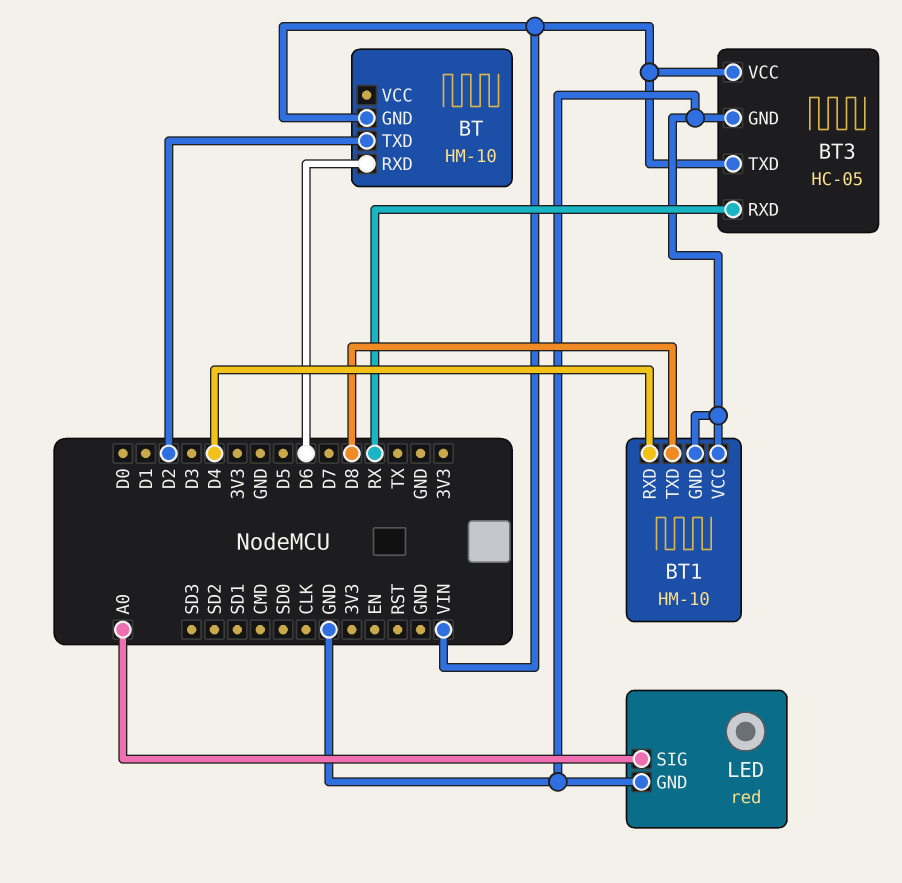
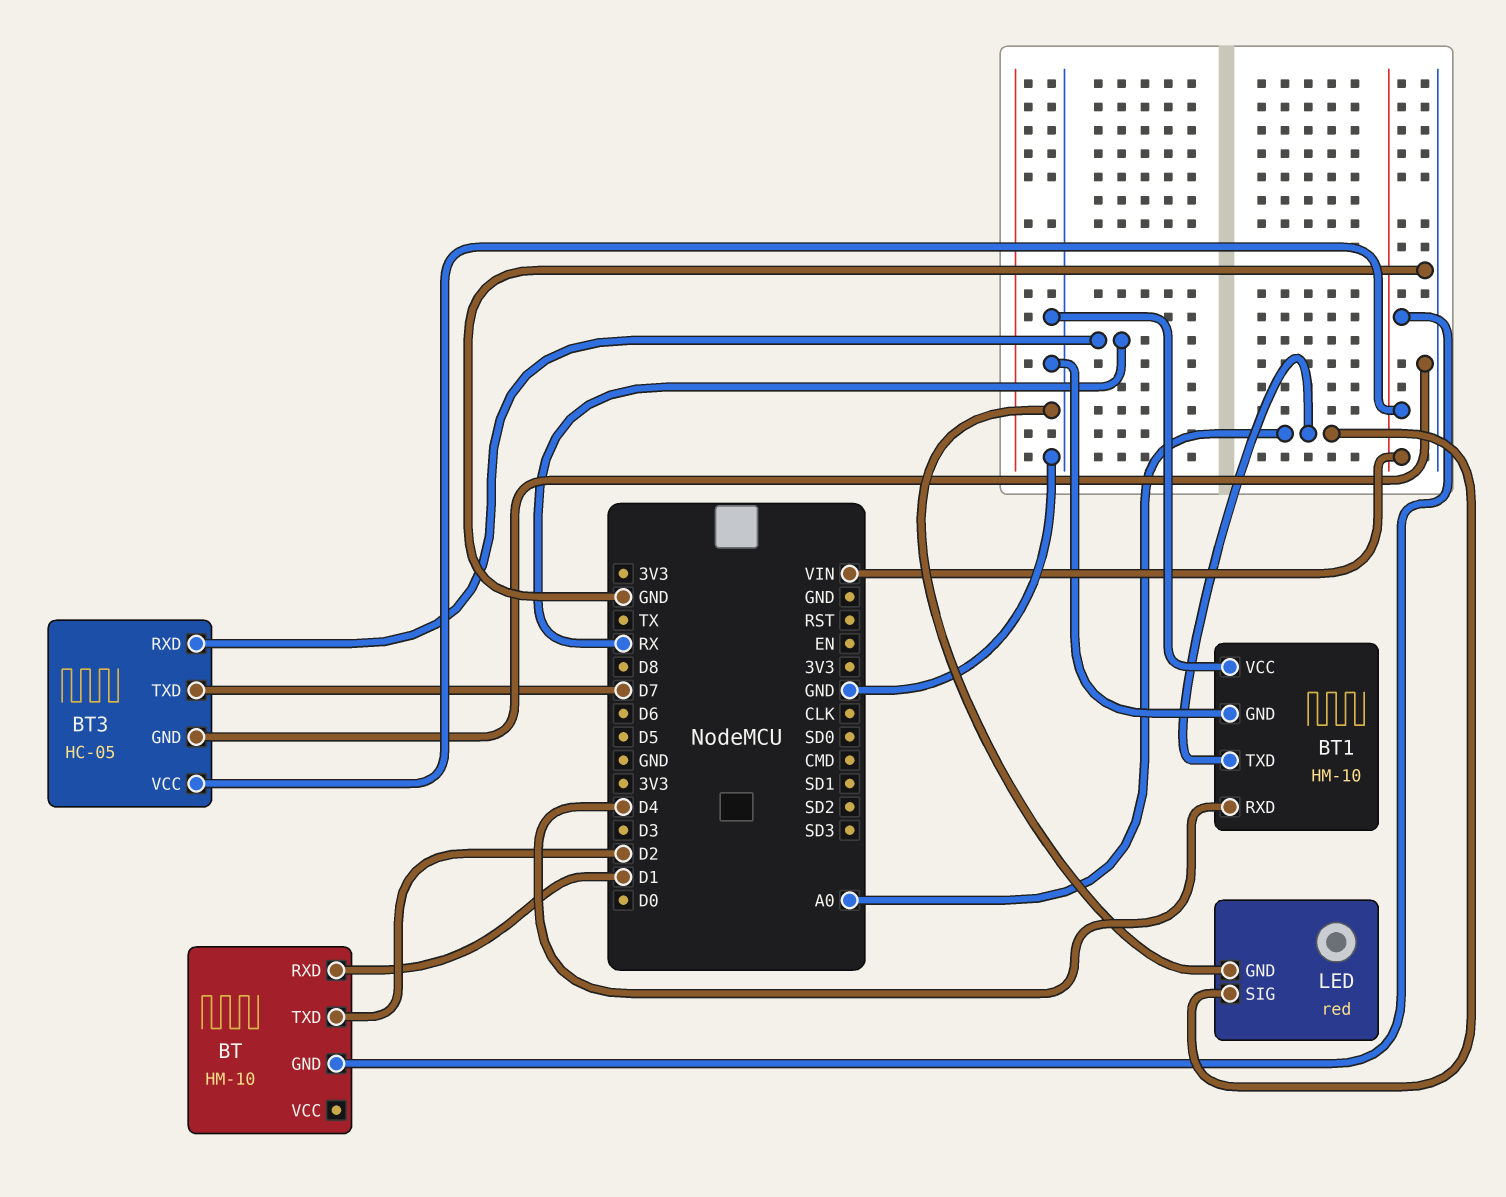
BT pin RXD: D6 -> D1
BT1 pin TXD: D8 -> A0
BT3 pin TXD: VIN -> D7

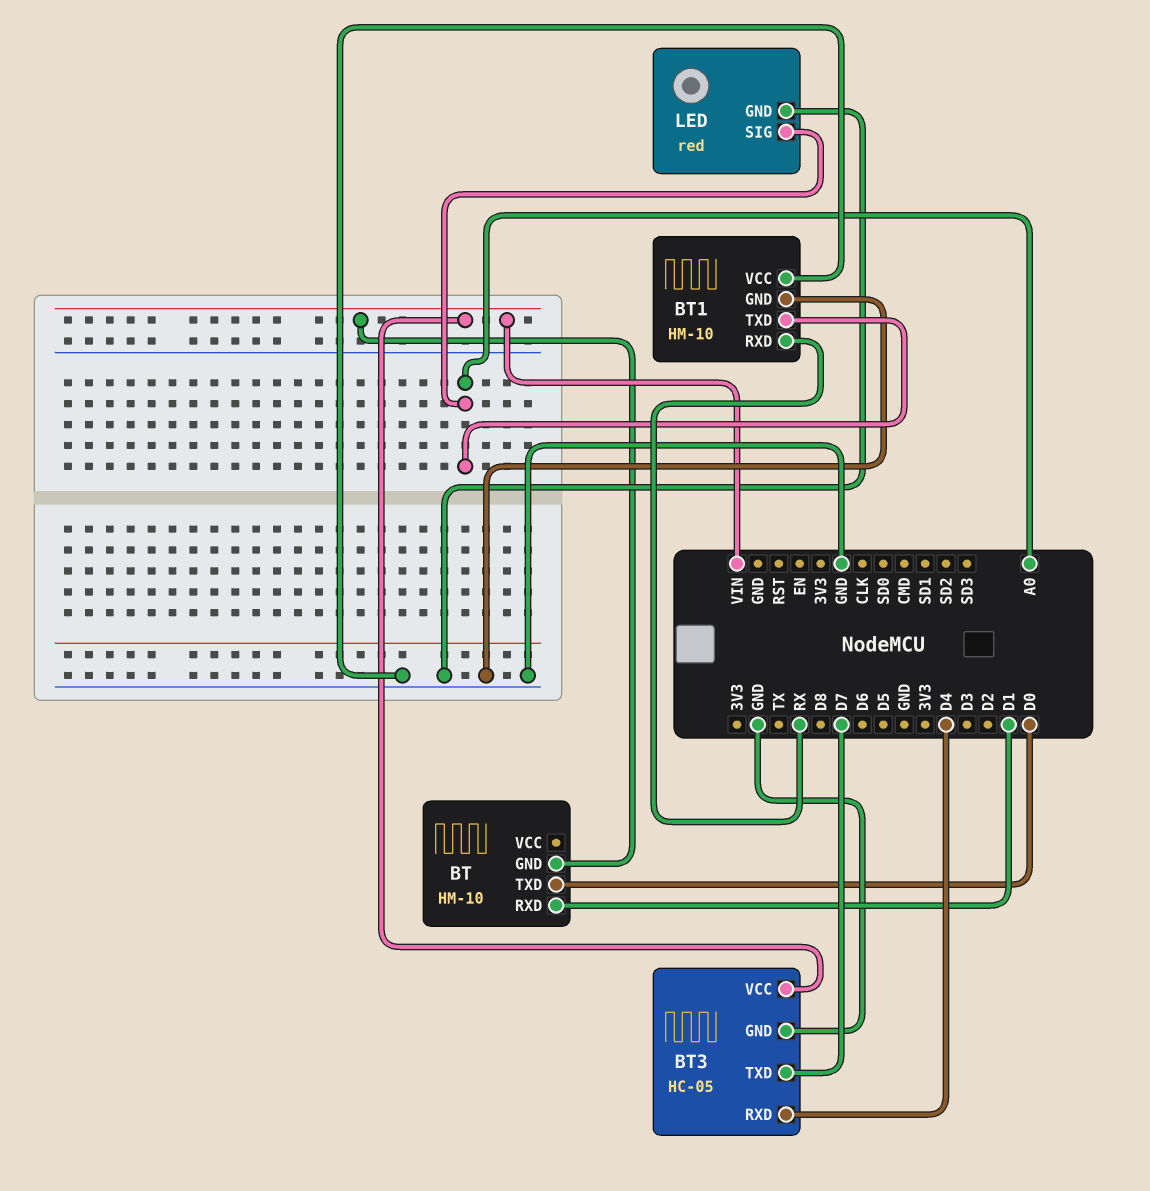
BT pin TXD: D2 -> D0
BT1 pin RXD: D4 -> RX
BT3 pin RXD: RX -> D4

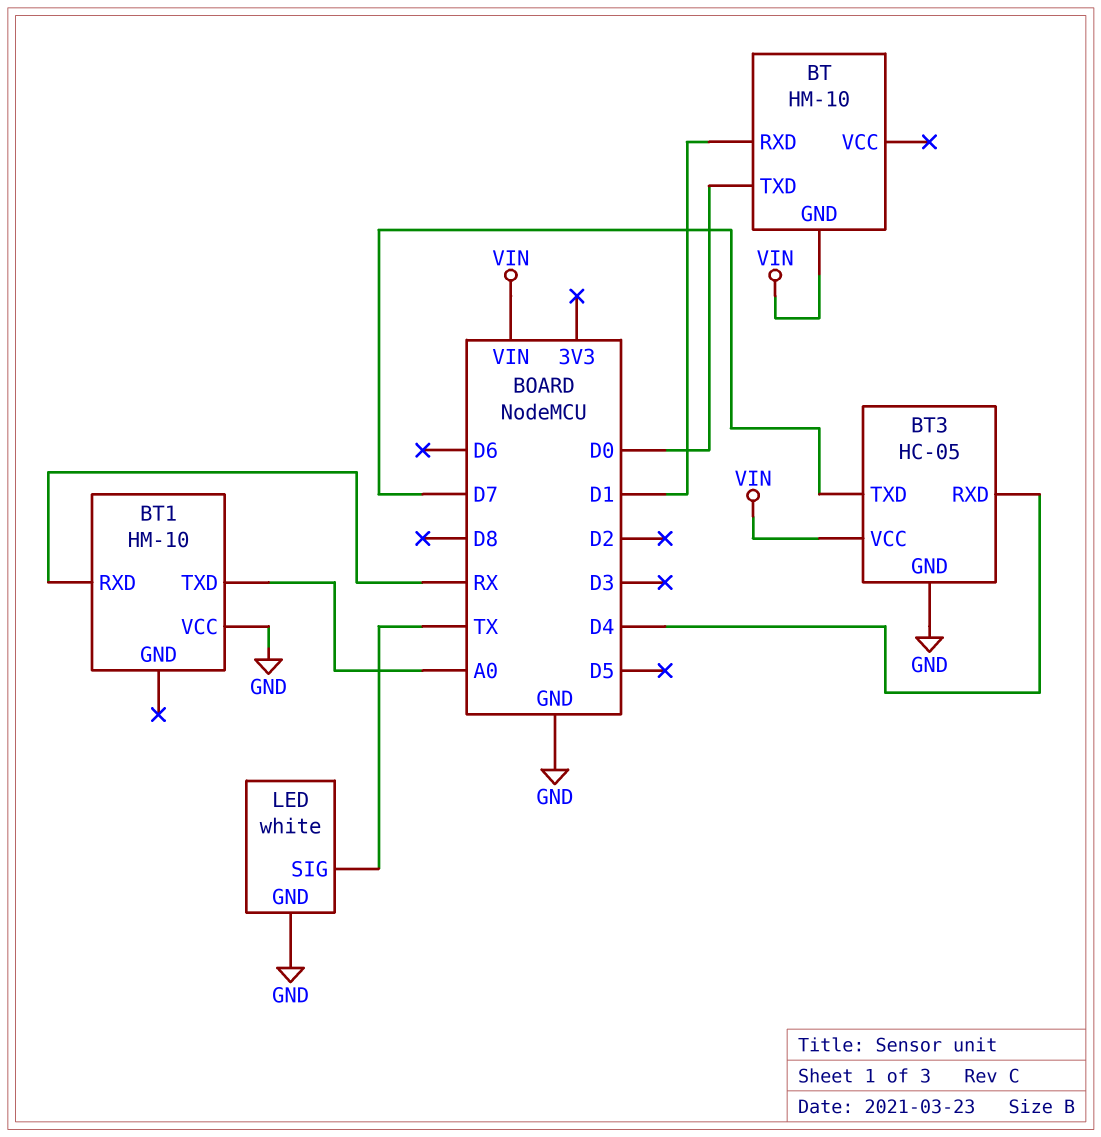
BT1 pin GND: GND -> none
LED: red -> white
LED pin SIG: A0 -> TX

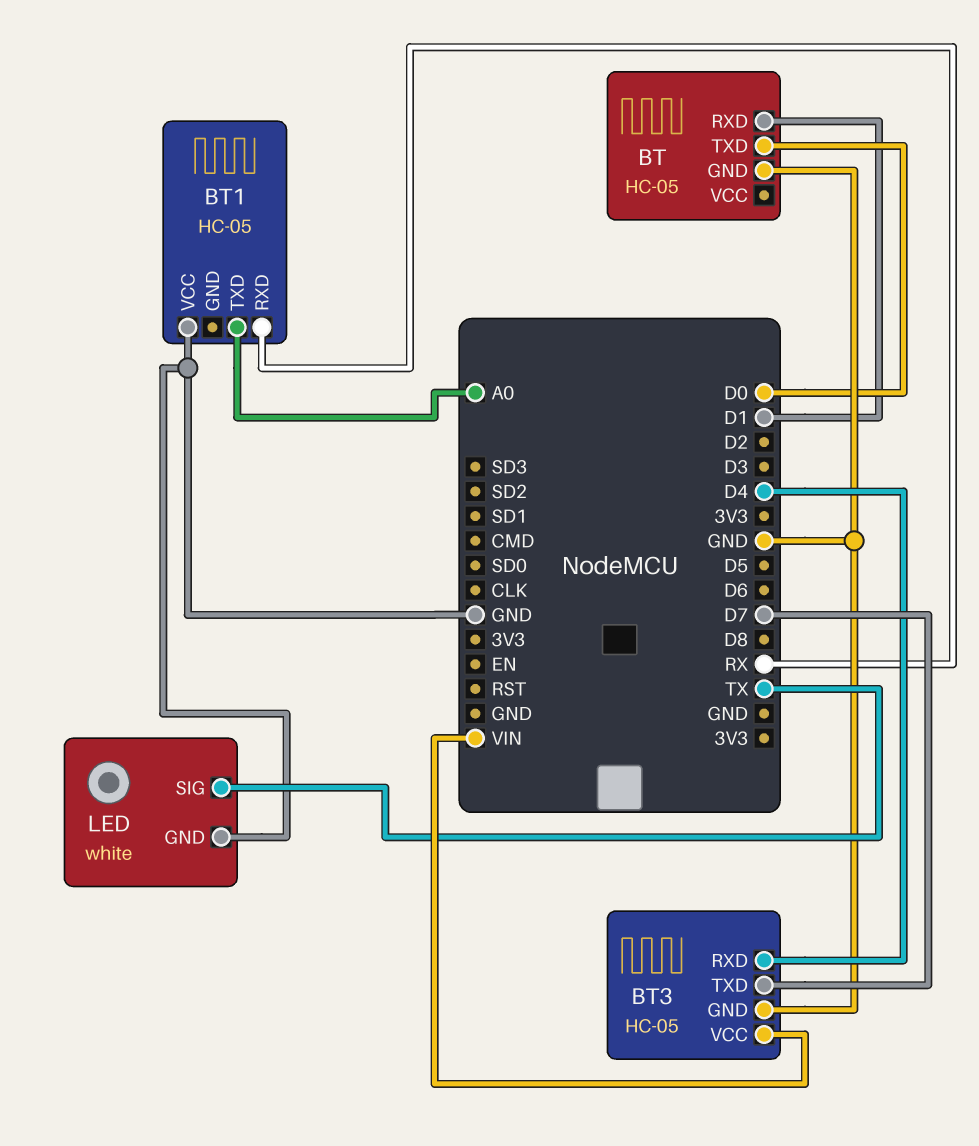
BT: HM-10 -> HC-05
BT pin GND: VIN -> GND
BT1: HM-10 -> HC-05

